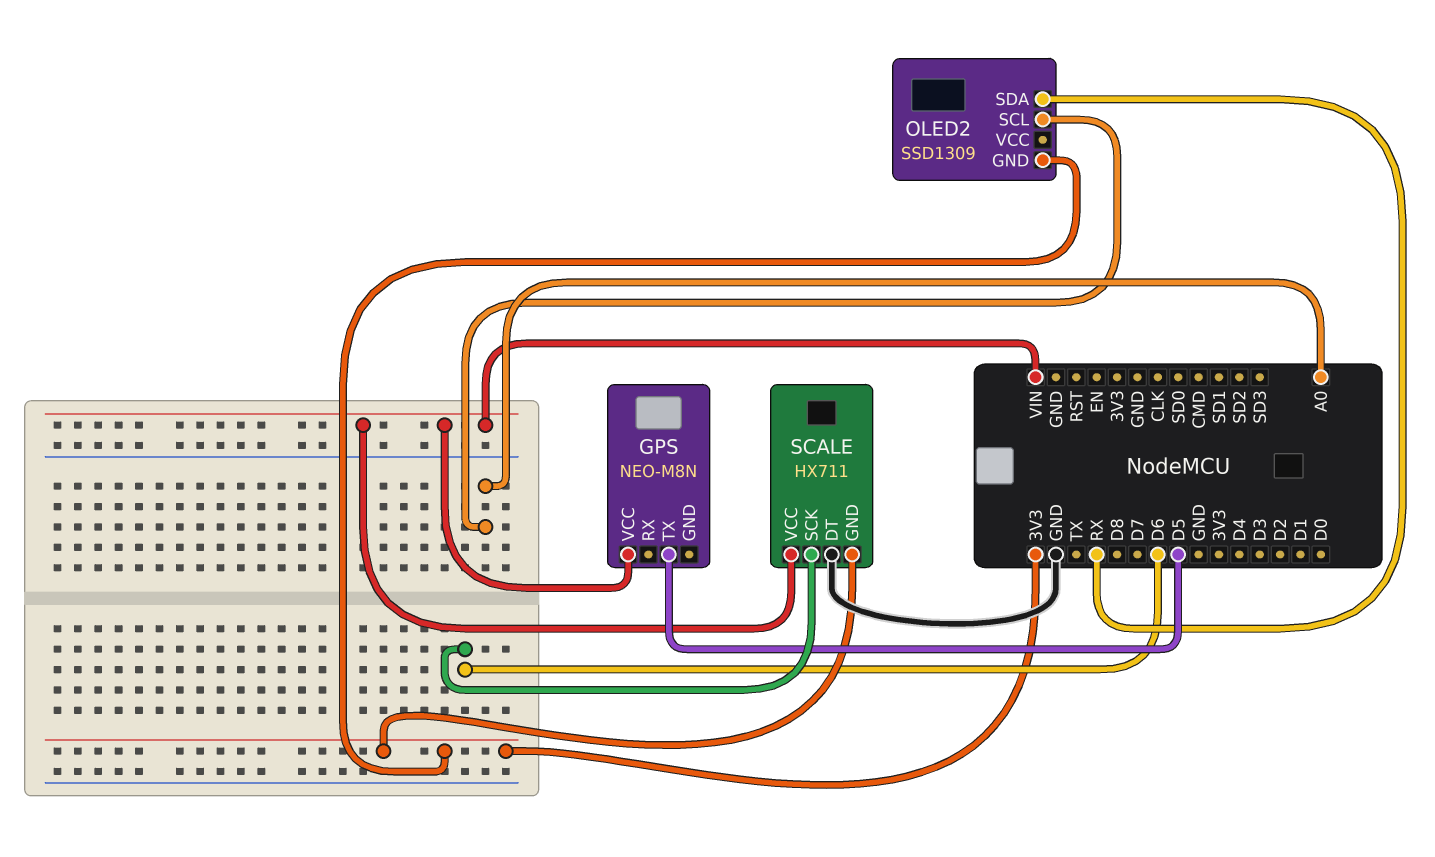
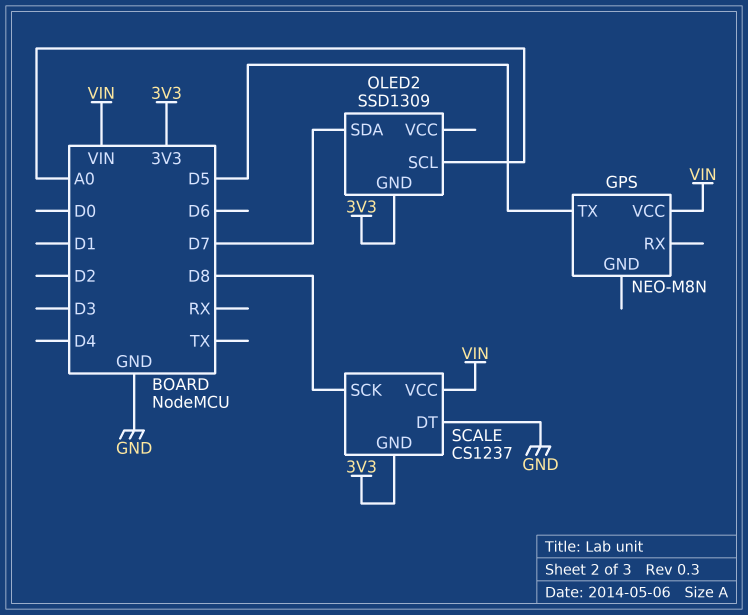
OLED2 pin SDA: RX -> D7
SCALE: HX711 -> CS1237
SCALE pin SCK: D6 -> D8

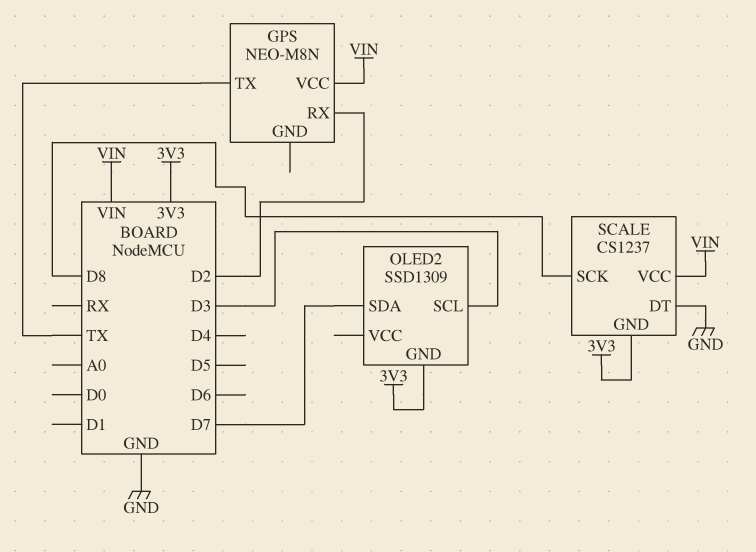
GPS pin RX: none -> D2
GPS pin TX: D5 -> TX
OLED2 pin SCL: A0 -> D3

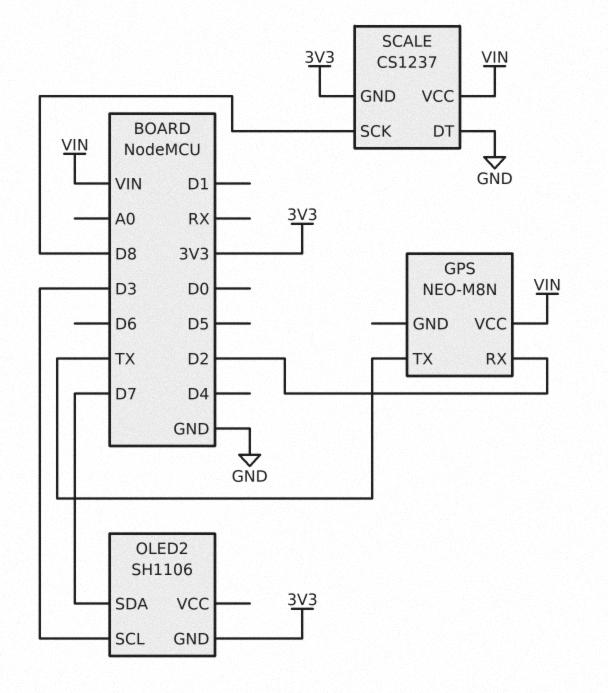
OLED2: SSD1309 -> SH1106

